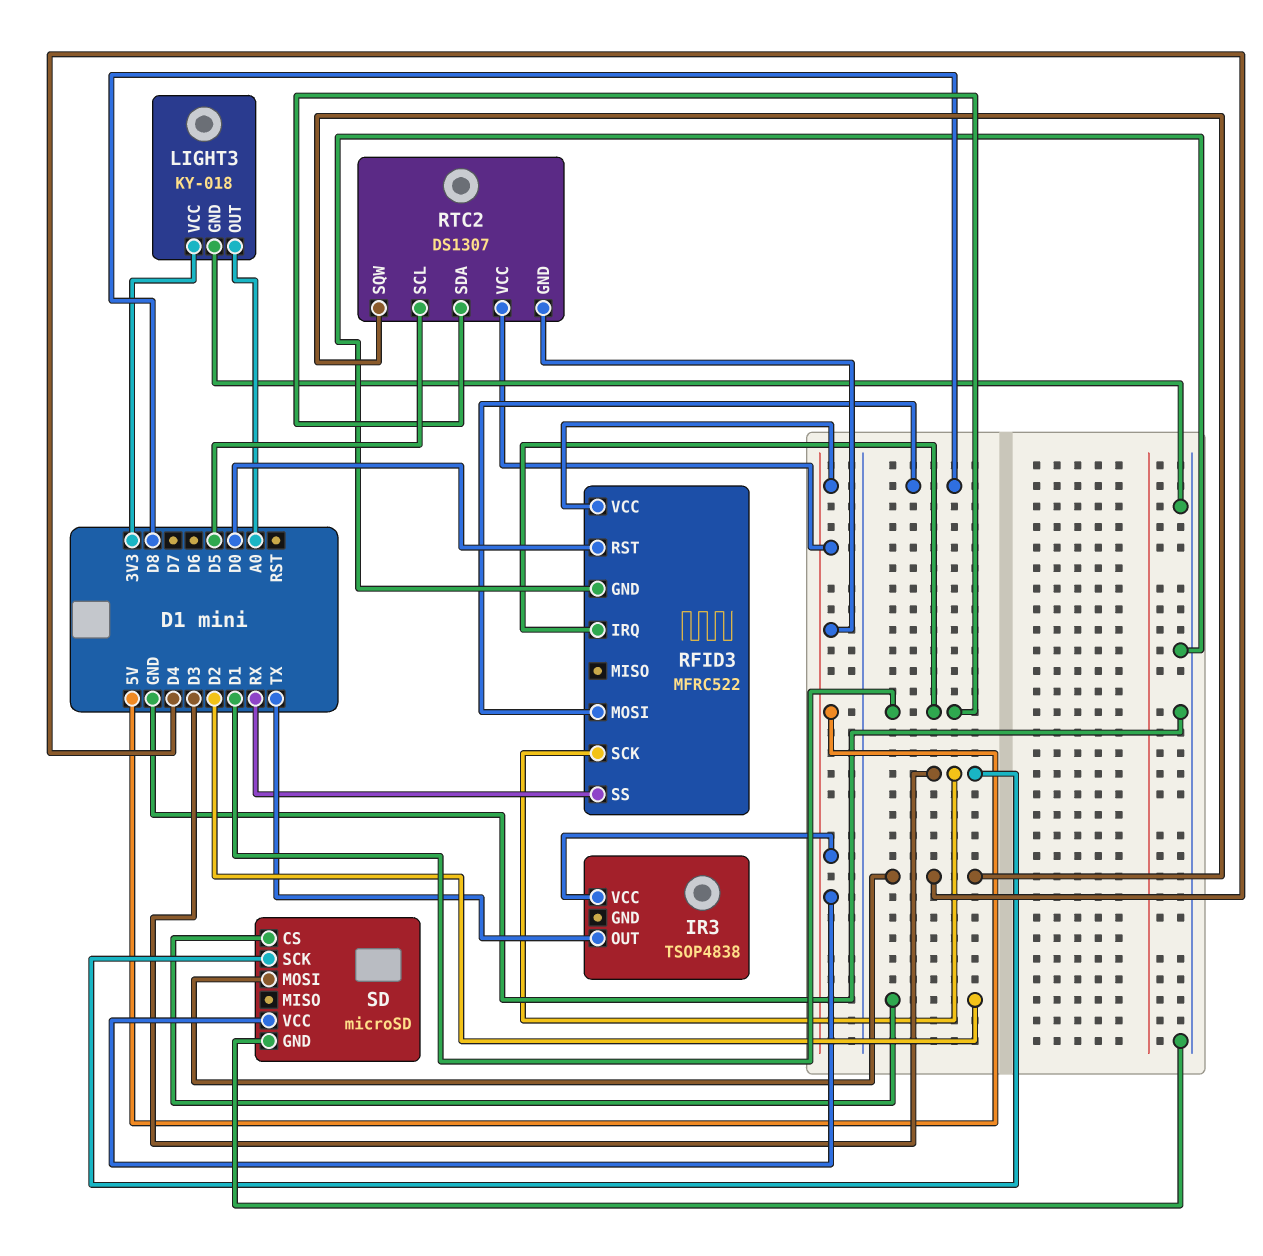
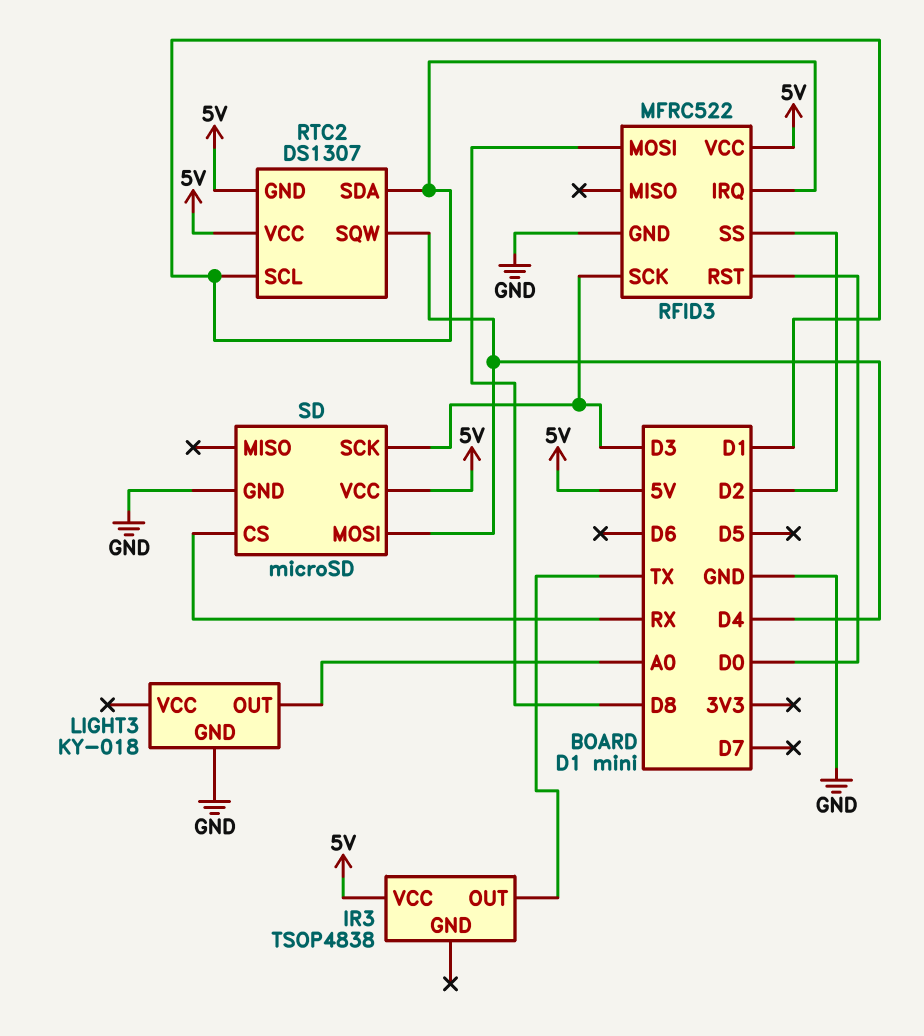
LIGHT3 pin VCC: 3V3 -> none
RFID3 pin SS: RX -> D2
RTC2 pin SCL: D5 -> D1
SD pin CS: D2 -> RX

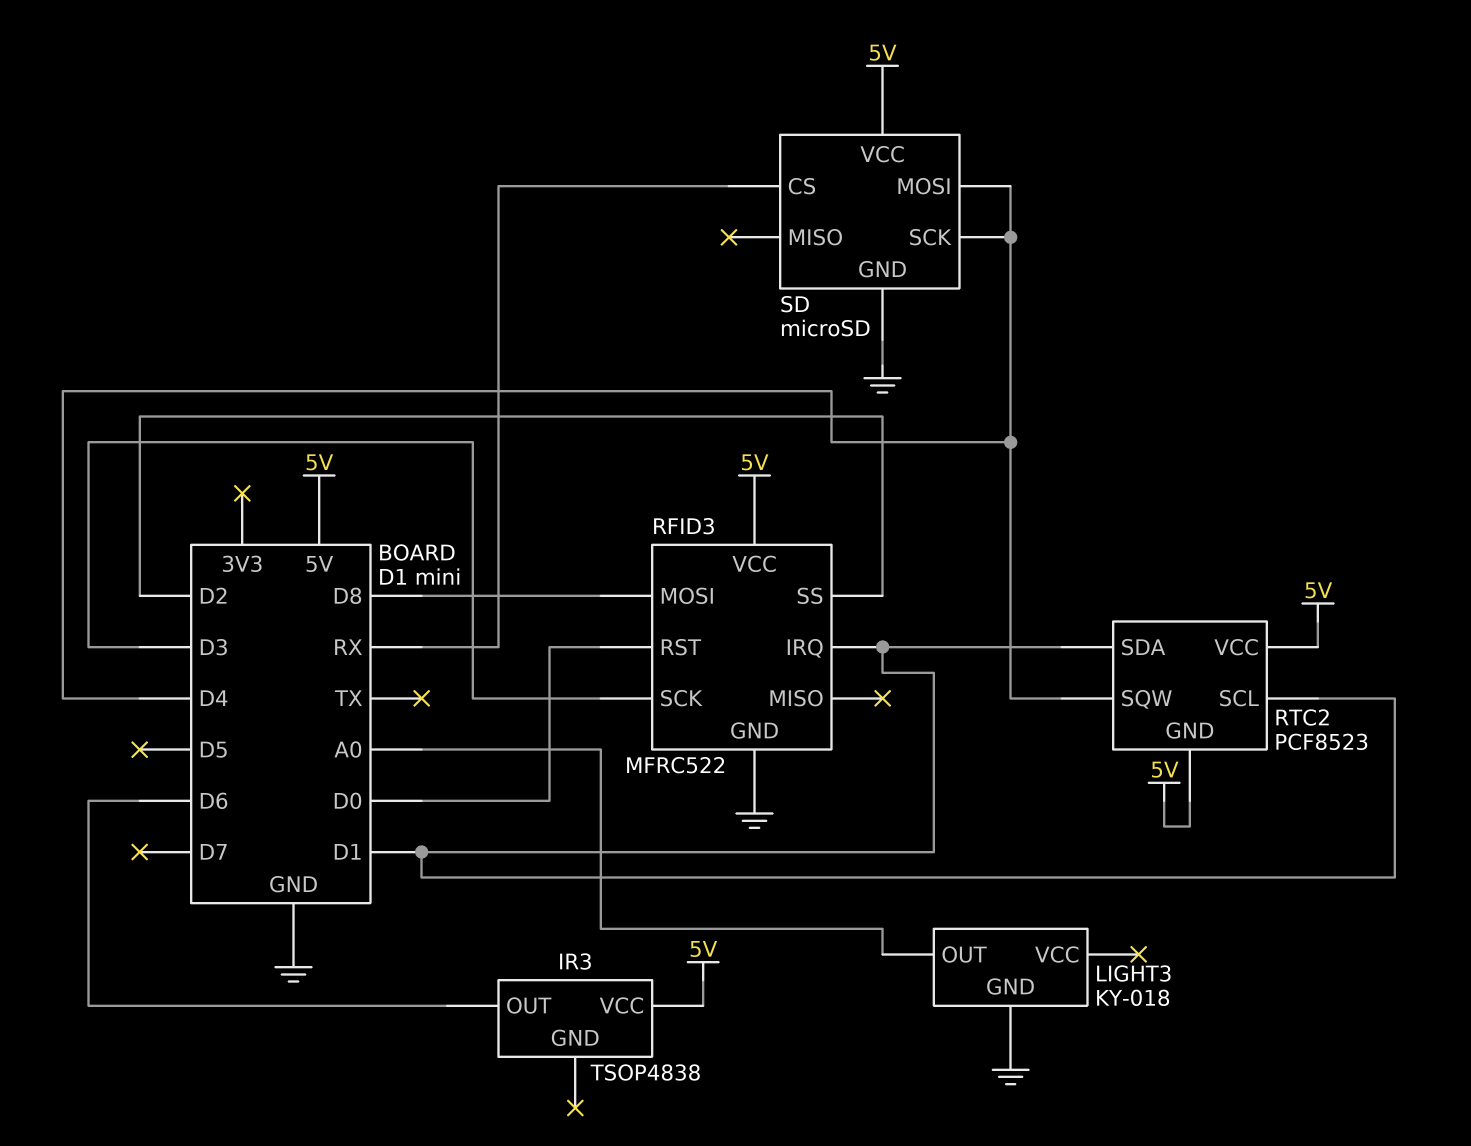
IR3 pin OUT: TX -> D6
RTC2: DS1307 -> PCF8523
SD pin SCK: D3 -> D4

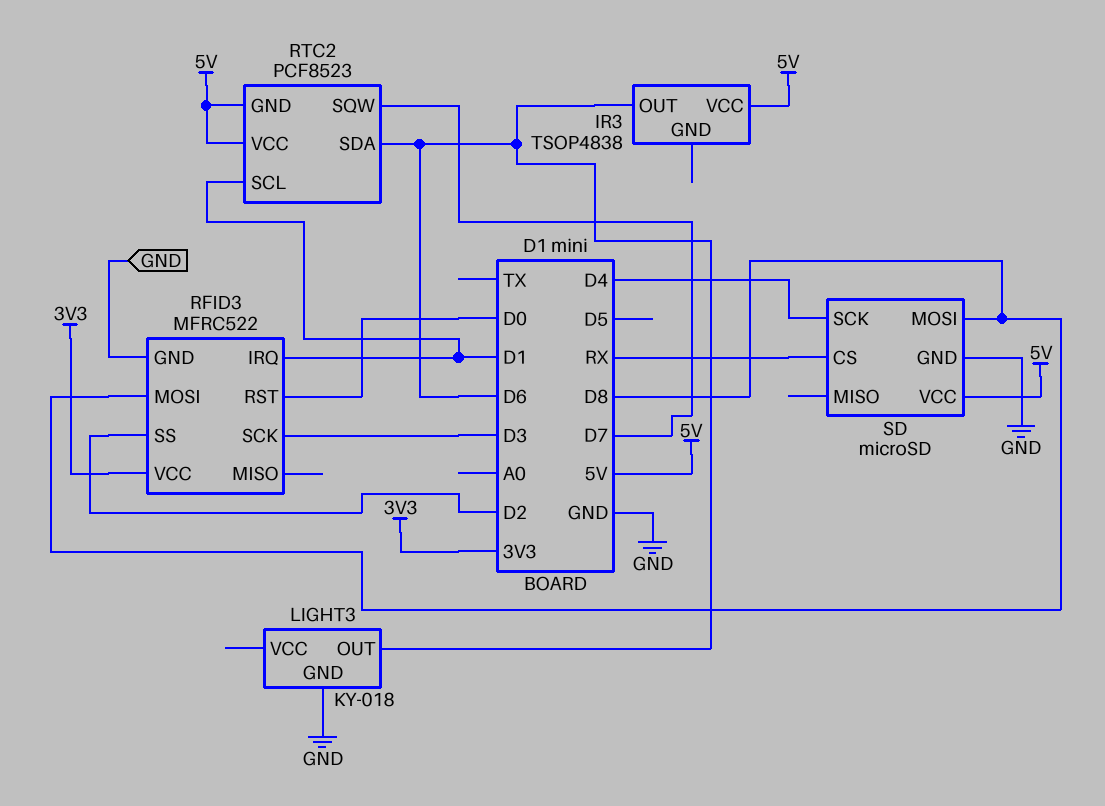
LIGHT3 pin OUT: A0 -> D6
RFID3 pin VCC: 5V -> 3V3
RTC2 pin SDA: D1 -> D6
RTC2 pin SQW: D4 -> D7
SD pin MOSI: D4 -> D8

